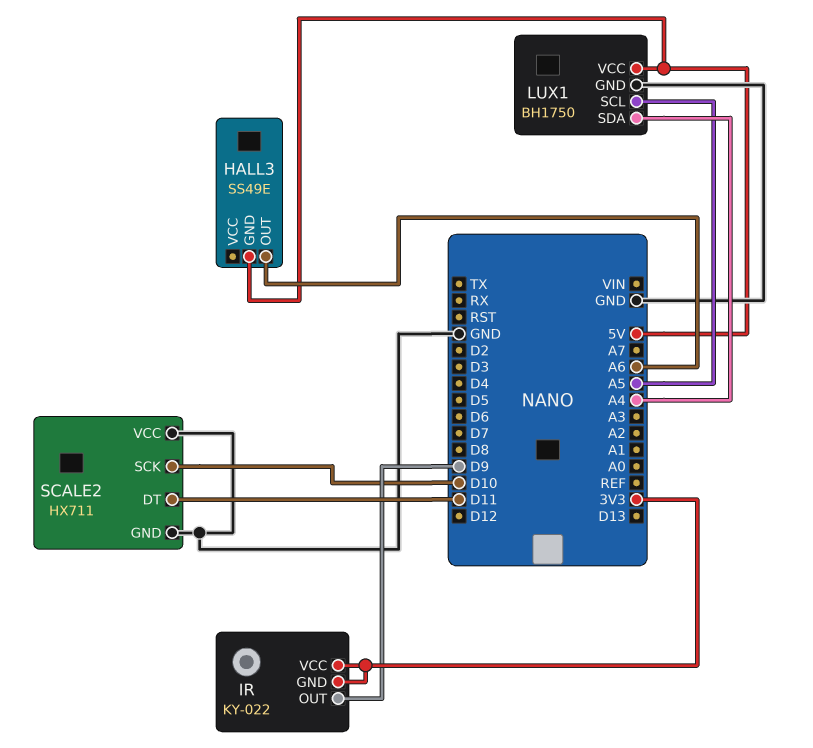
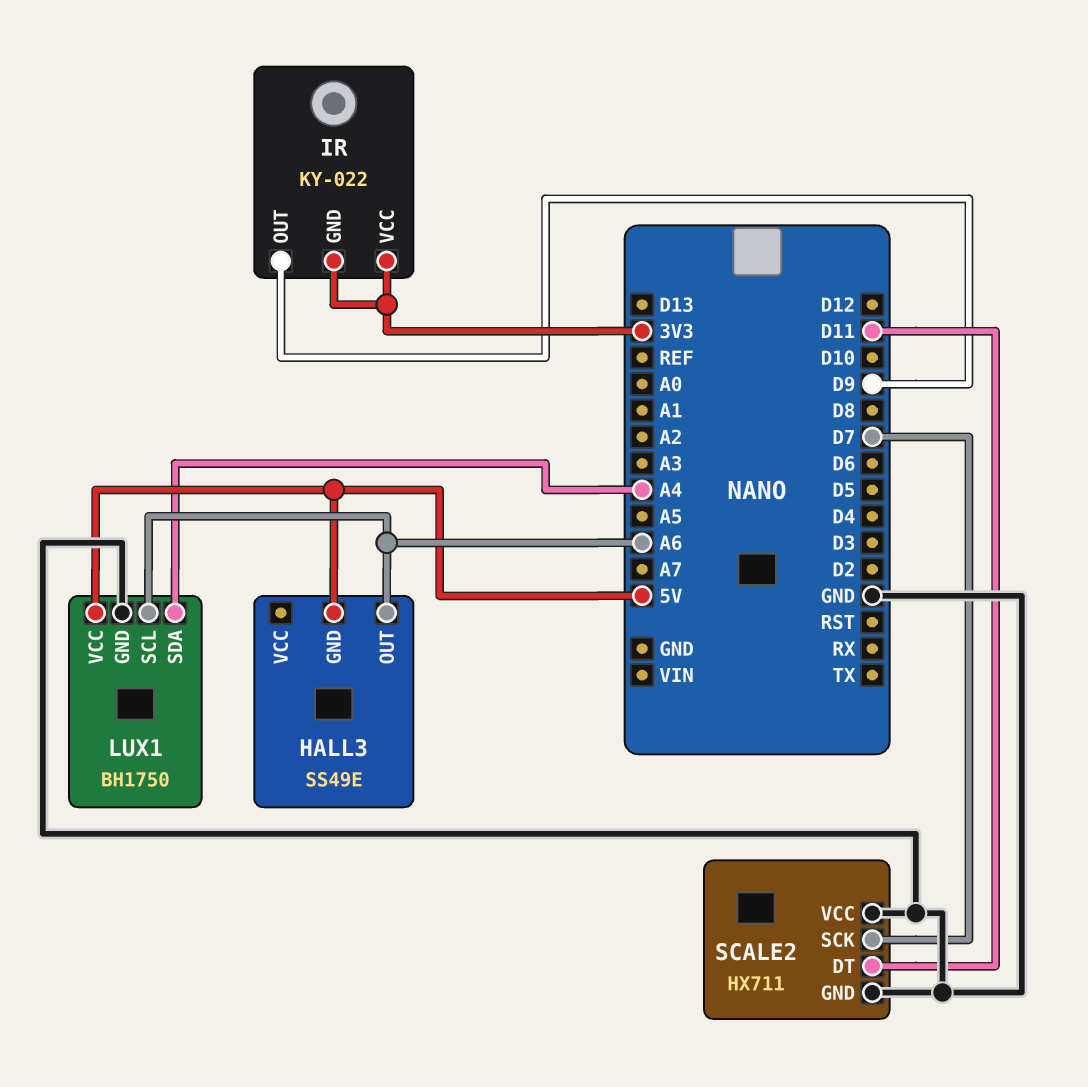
LUX1 pin SCL: A5 -> A6
SCALE2 pin SCK: D10 -> D7

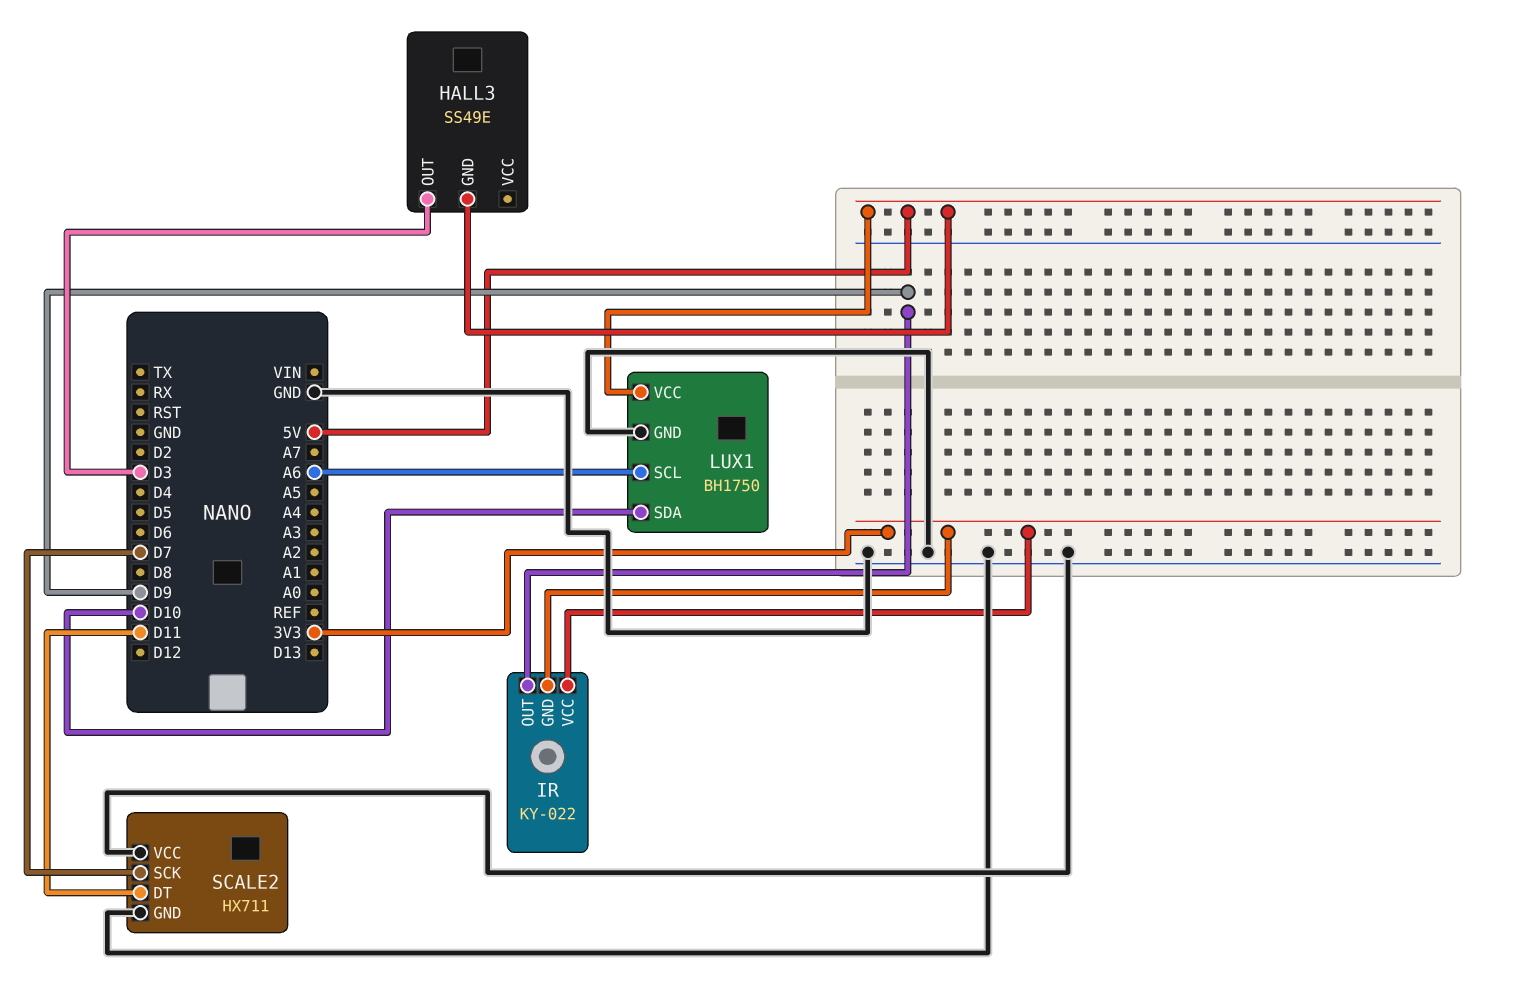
HALL3 pin OUT: A6 -> D3
LUX1 pin SDA: A4 -> D10

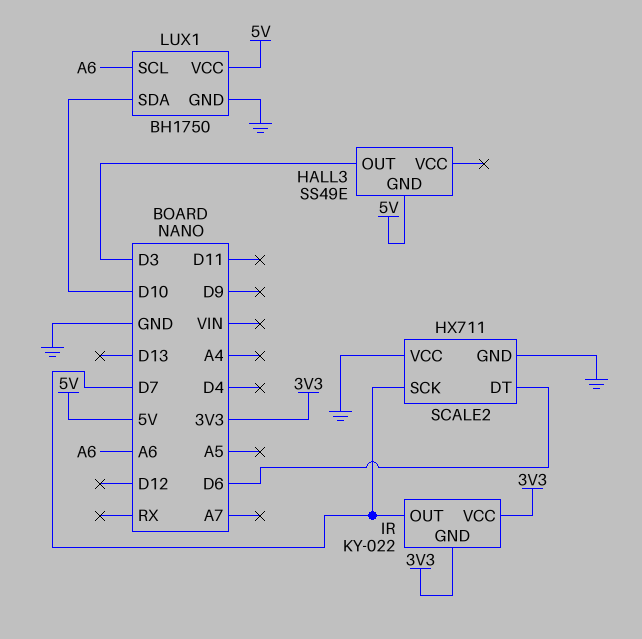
IR pin OUT: D9 -> D7
SCALE2 pin DT: D11 -> D6

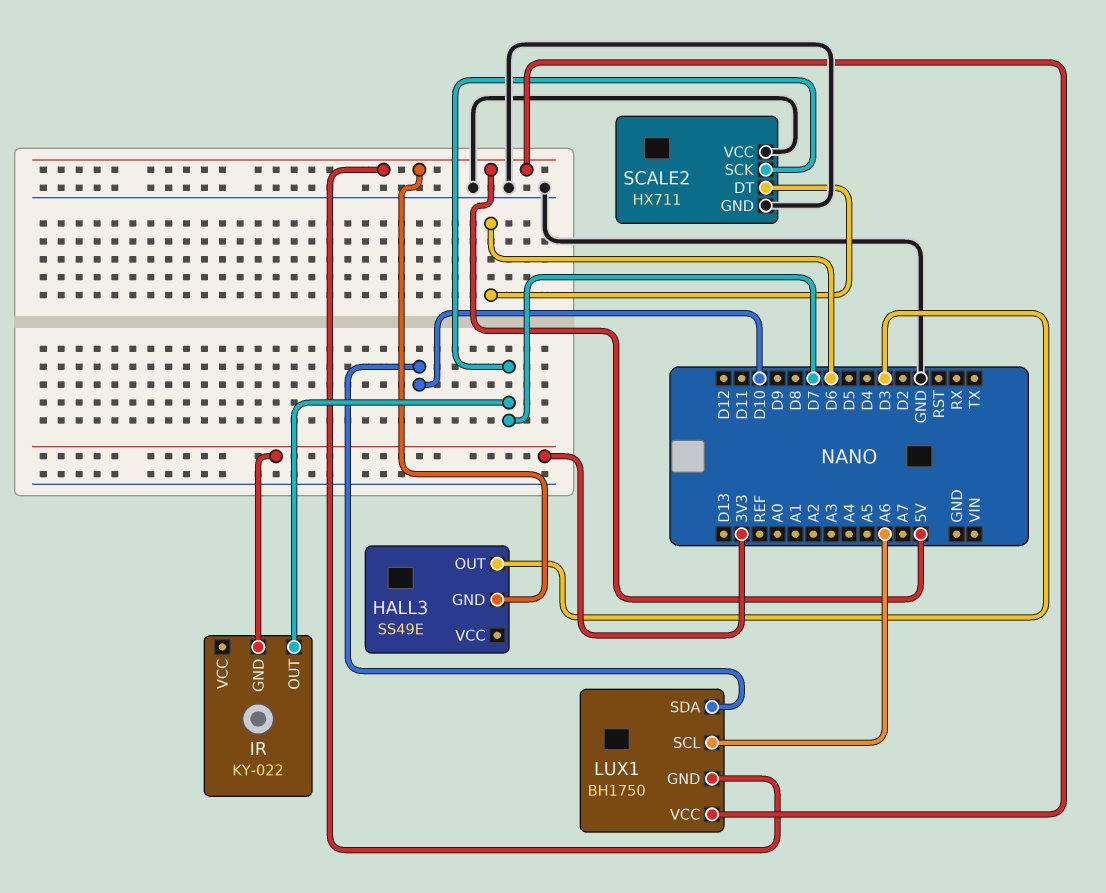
IR pin VCC: 3V3 -> none
LUX1 pin GND: GND -> 5V

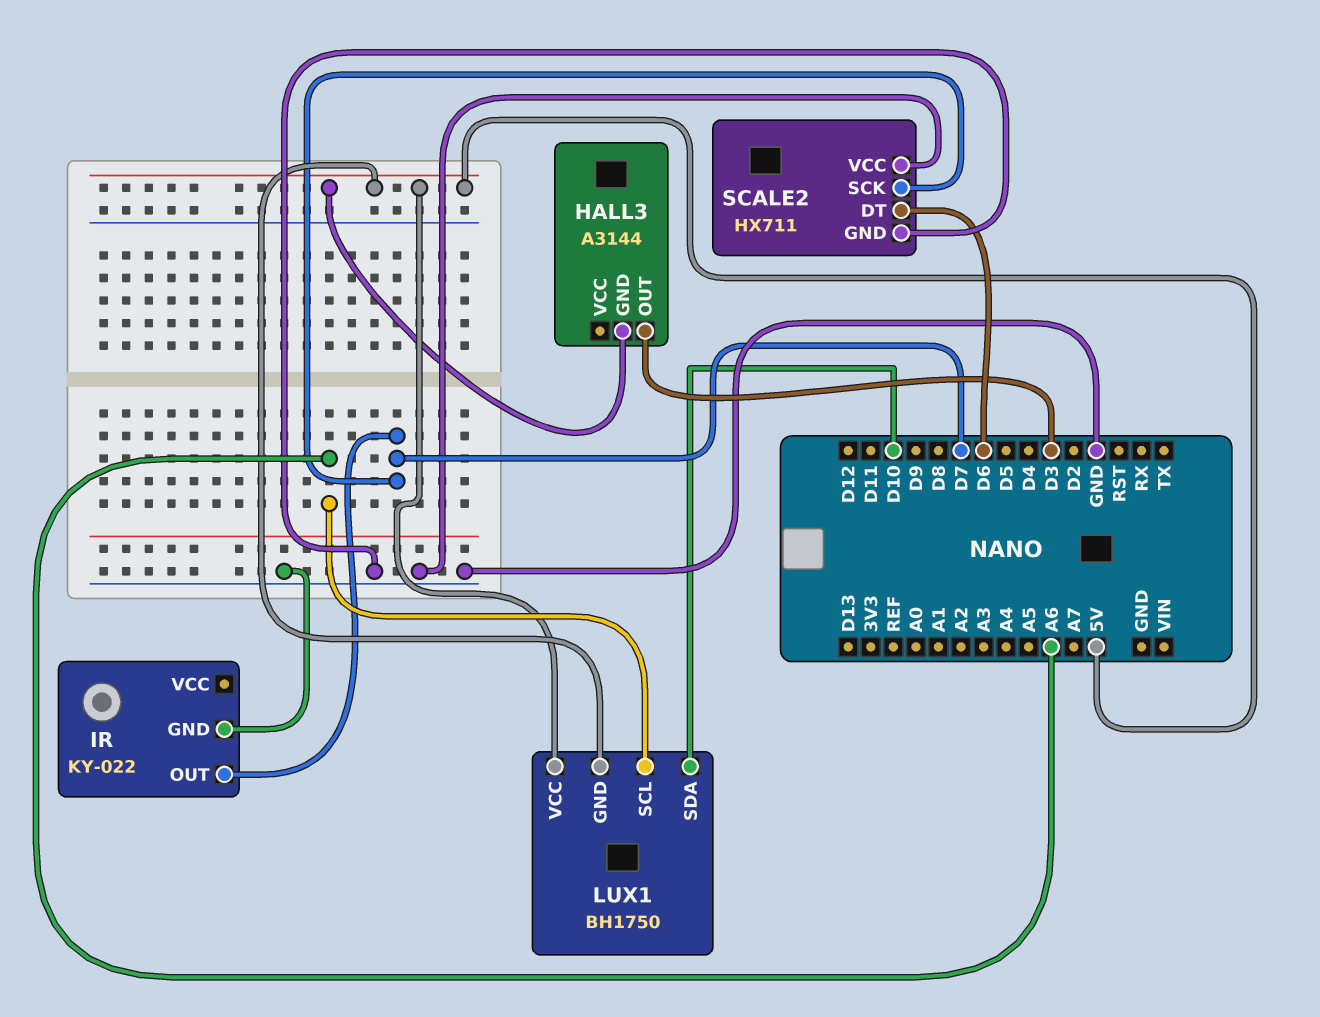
HALL3: SS49E -> A3144
IR pin GND: 3V3 -> GND

